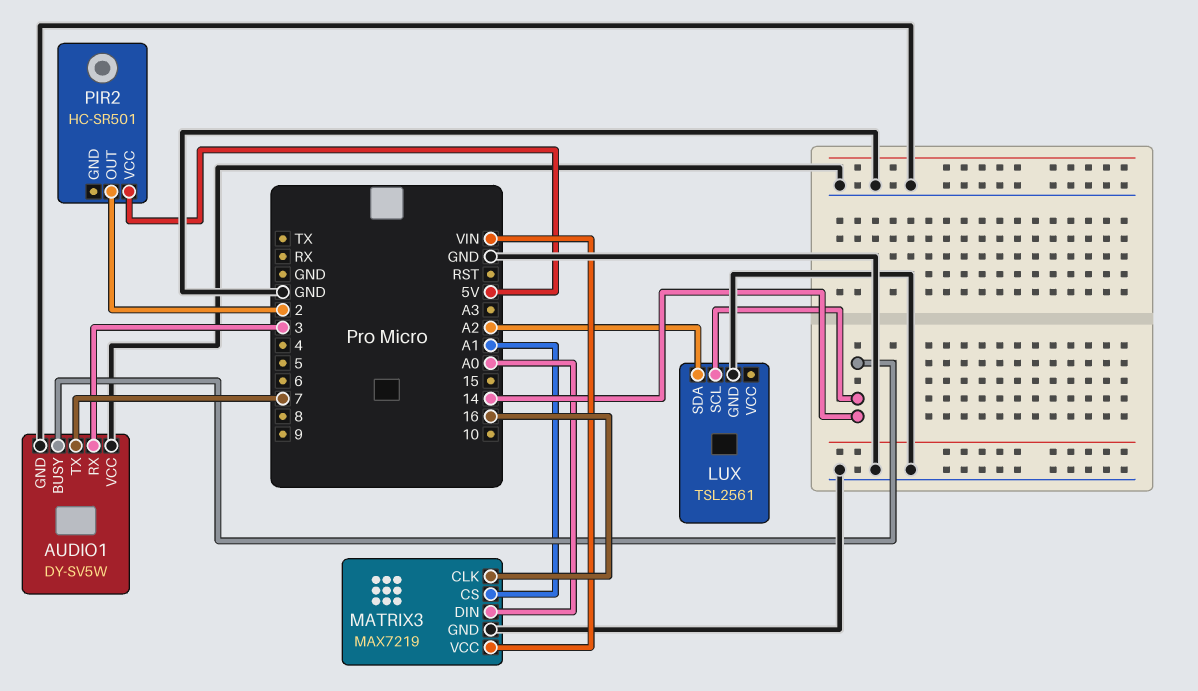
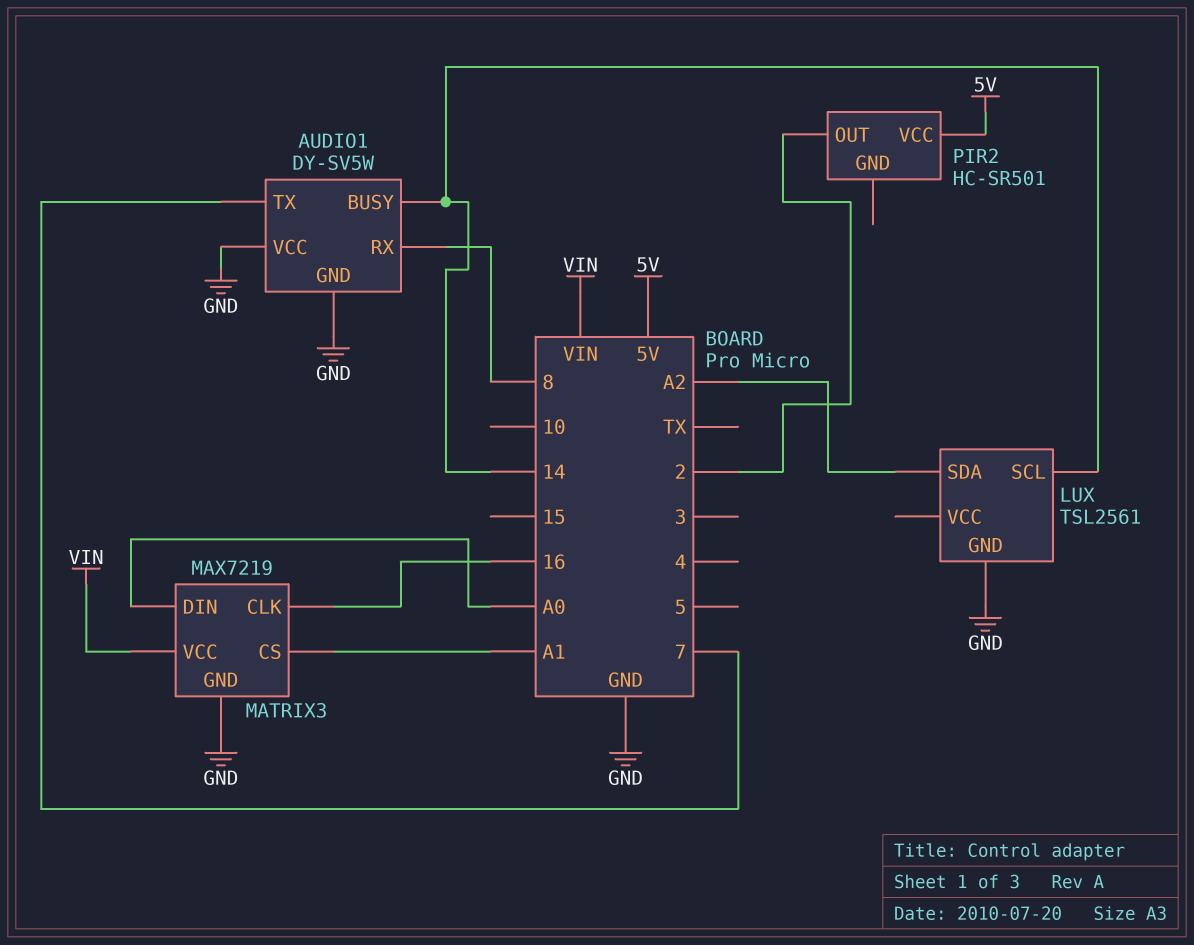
AUDIO1 pin RX: 3 -> 8

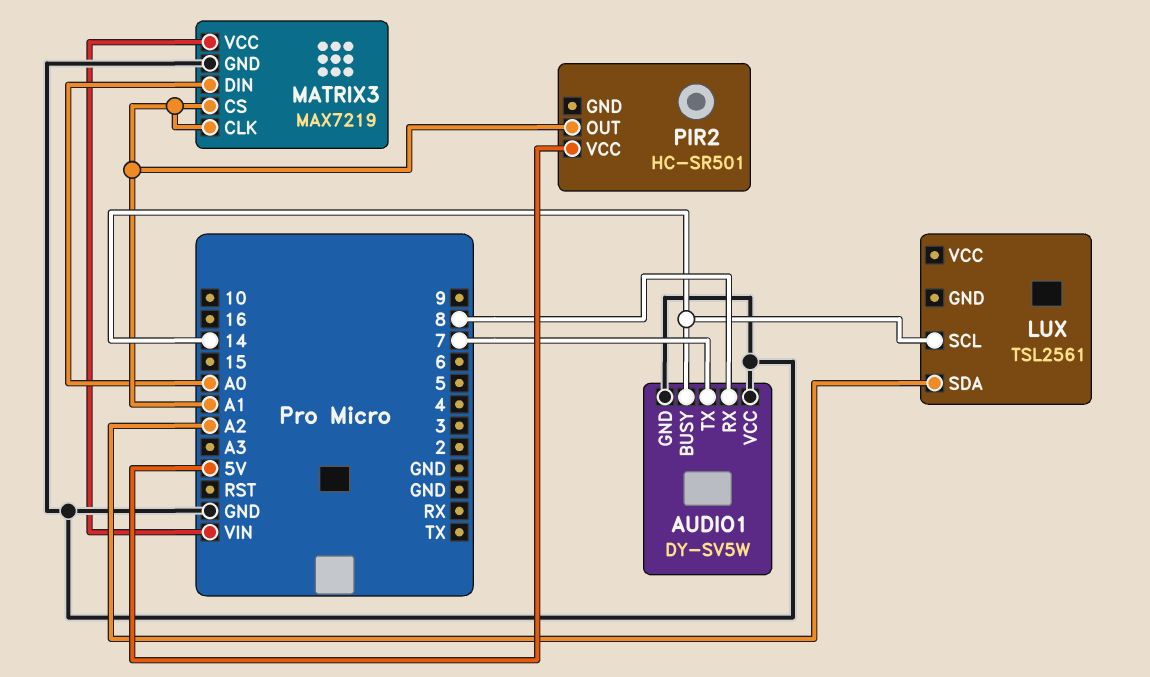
LUX pin GND: GND -> none
MATRIX3 pin CLK: 16 -> A1
PIR2 pin OUT: 2 -> A1

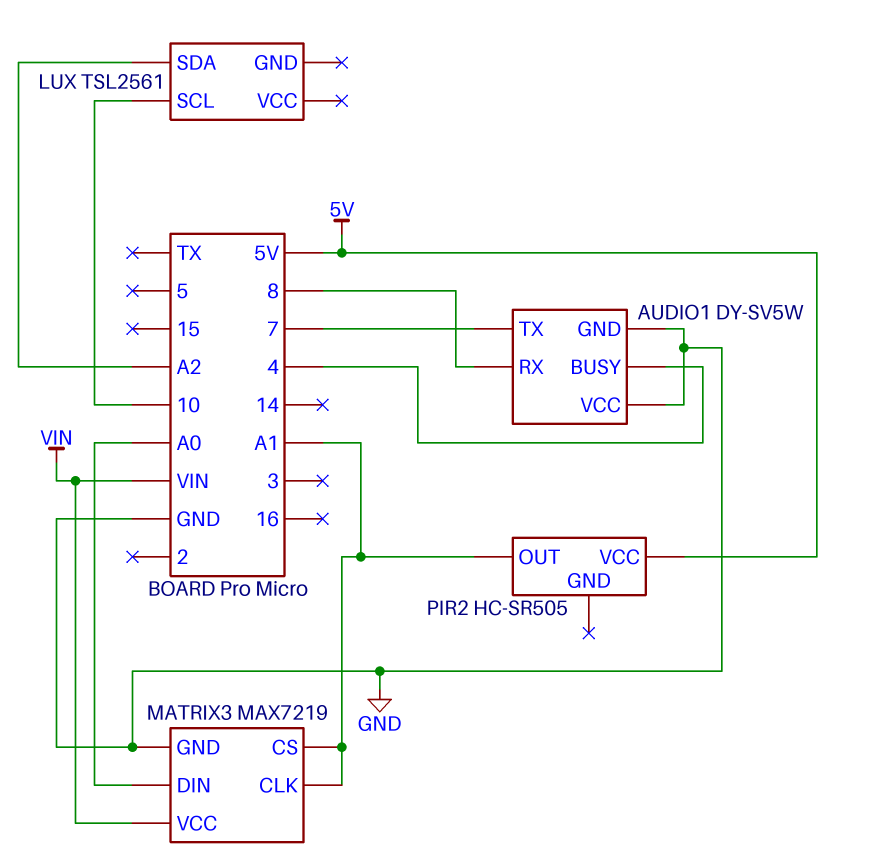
AUDIO1 pin BUSY: 14 -> 4
LUX pin SCL: 14 -> 10
PIR2: HC-SR501 -> HC-SR505

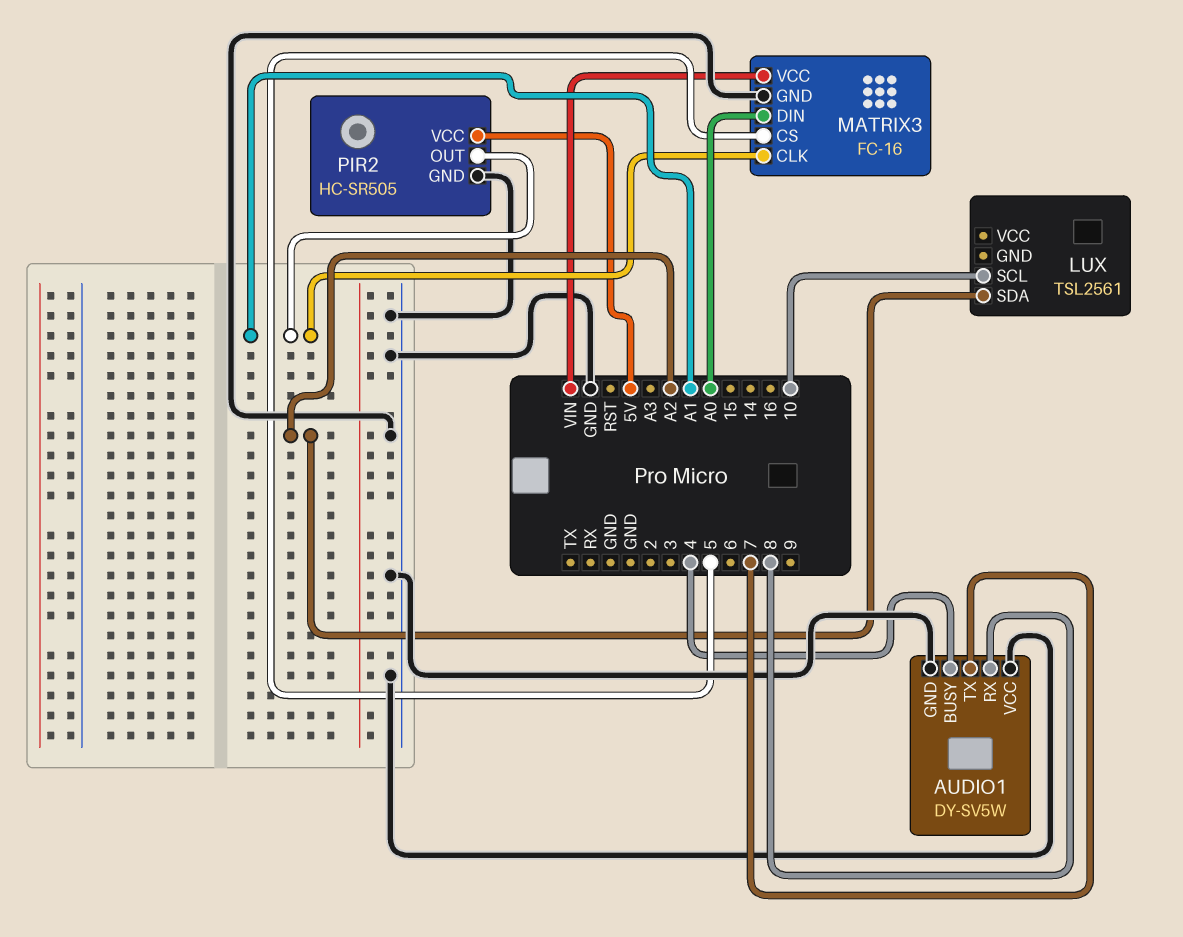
MATRIX3: MAX7219 -> FC-16
MATRIX3 pin CS: A1 -> 5
PIR2 pin GND: none -> GND

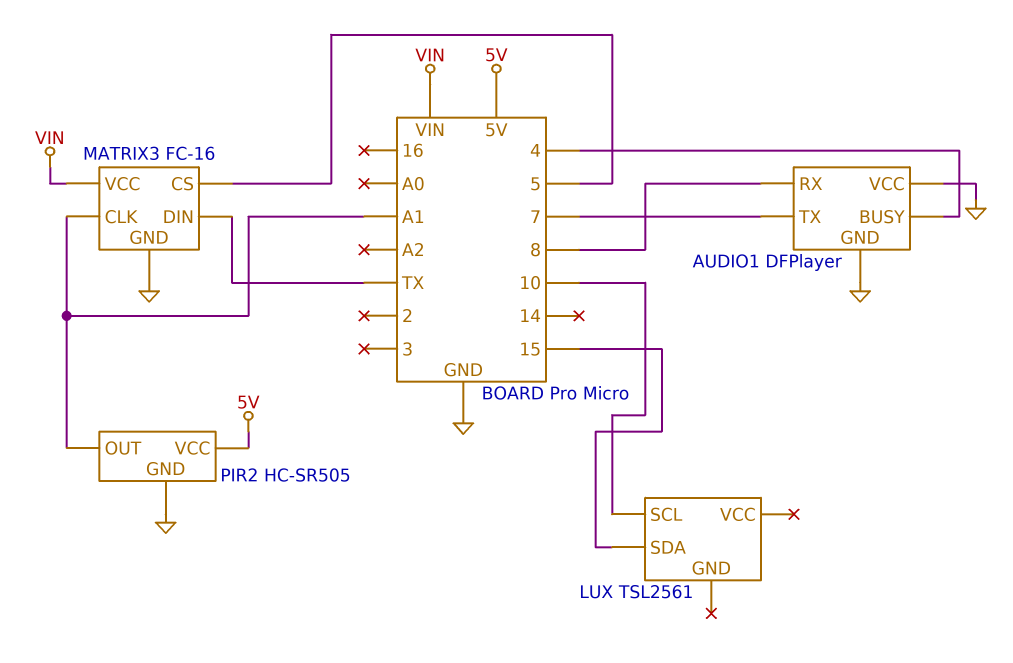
AUDIO1: DY-SV5W -> DFPlayer
LUX pin SDA: A2 -> 15
MATRIX3 pin DIN: A0 -> TX

